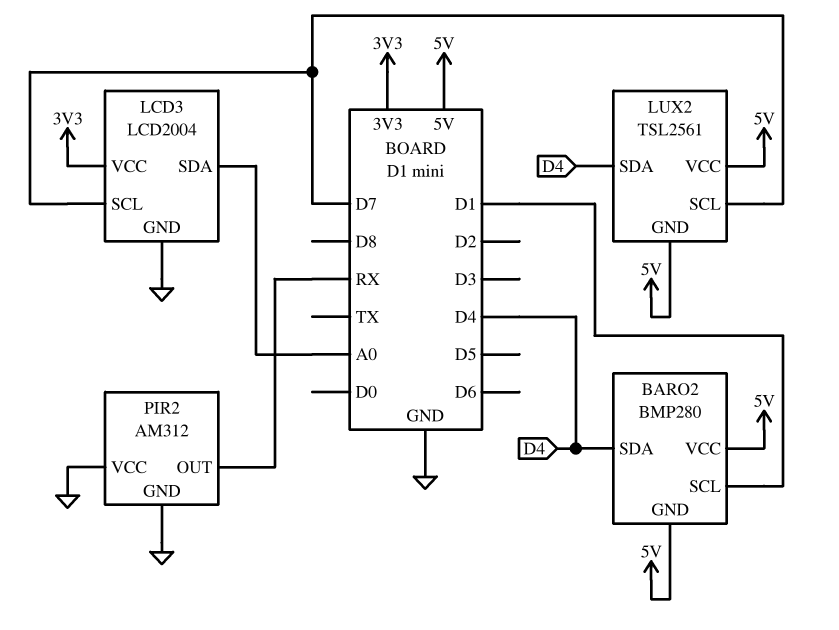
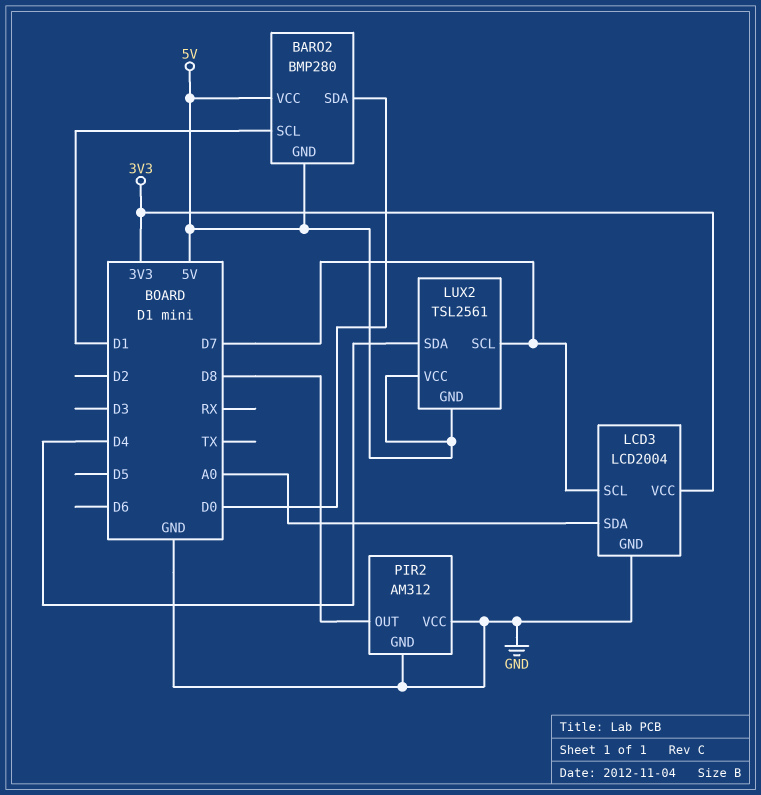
BARO2 pin SDA: D4 -> D0
PIR2 pin OUT: RX -> D8

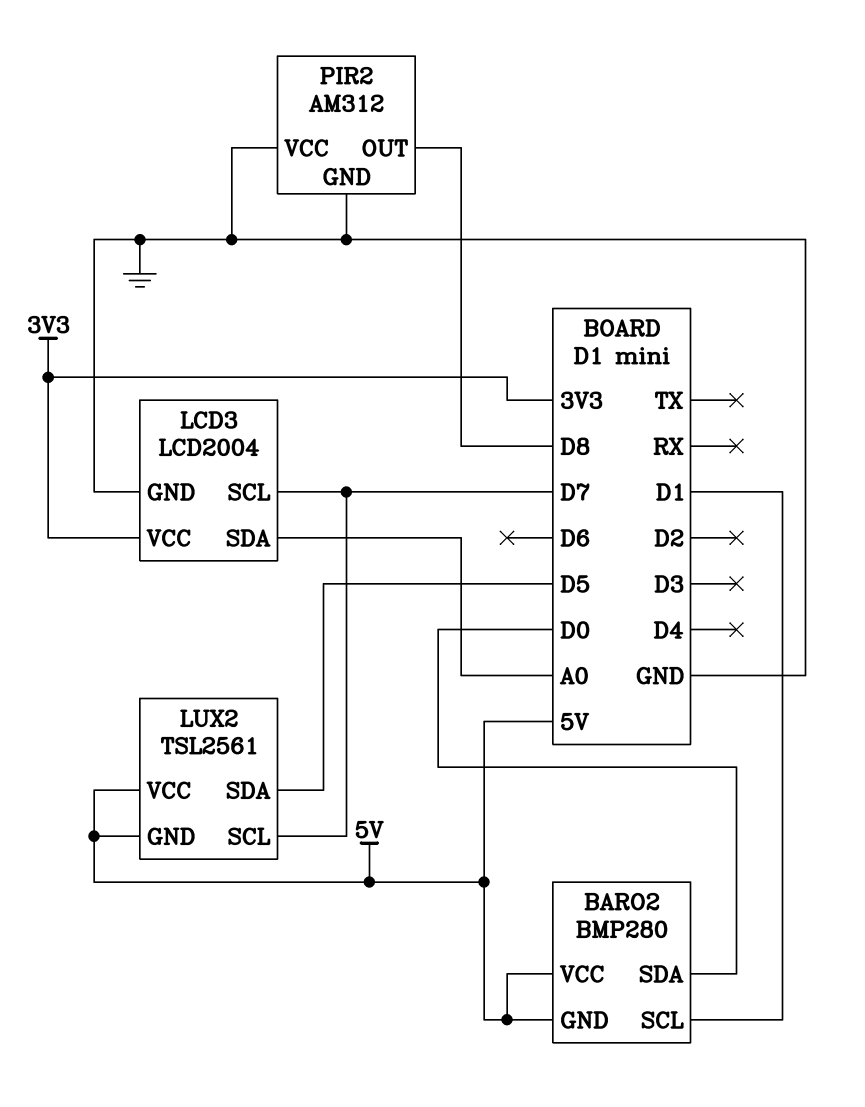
LUX2 pin SDA: D4 -> D5

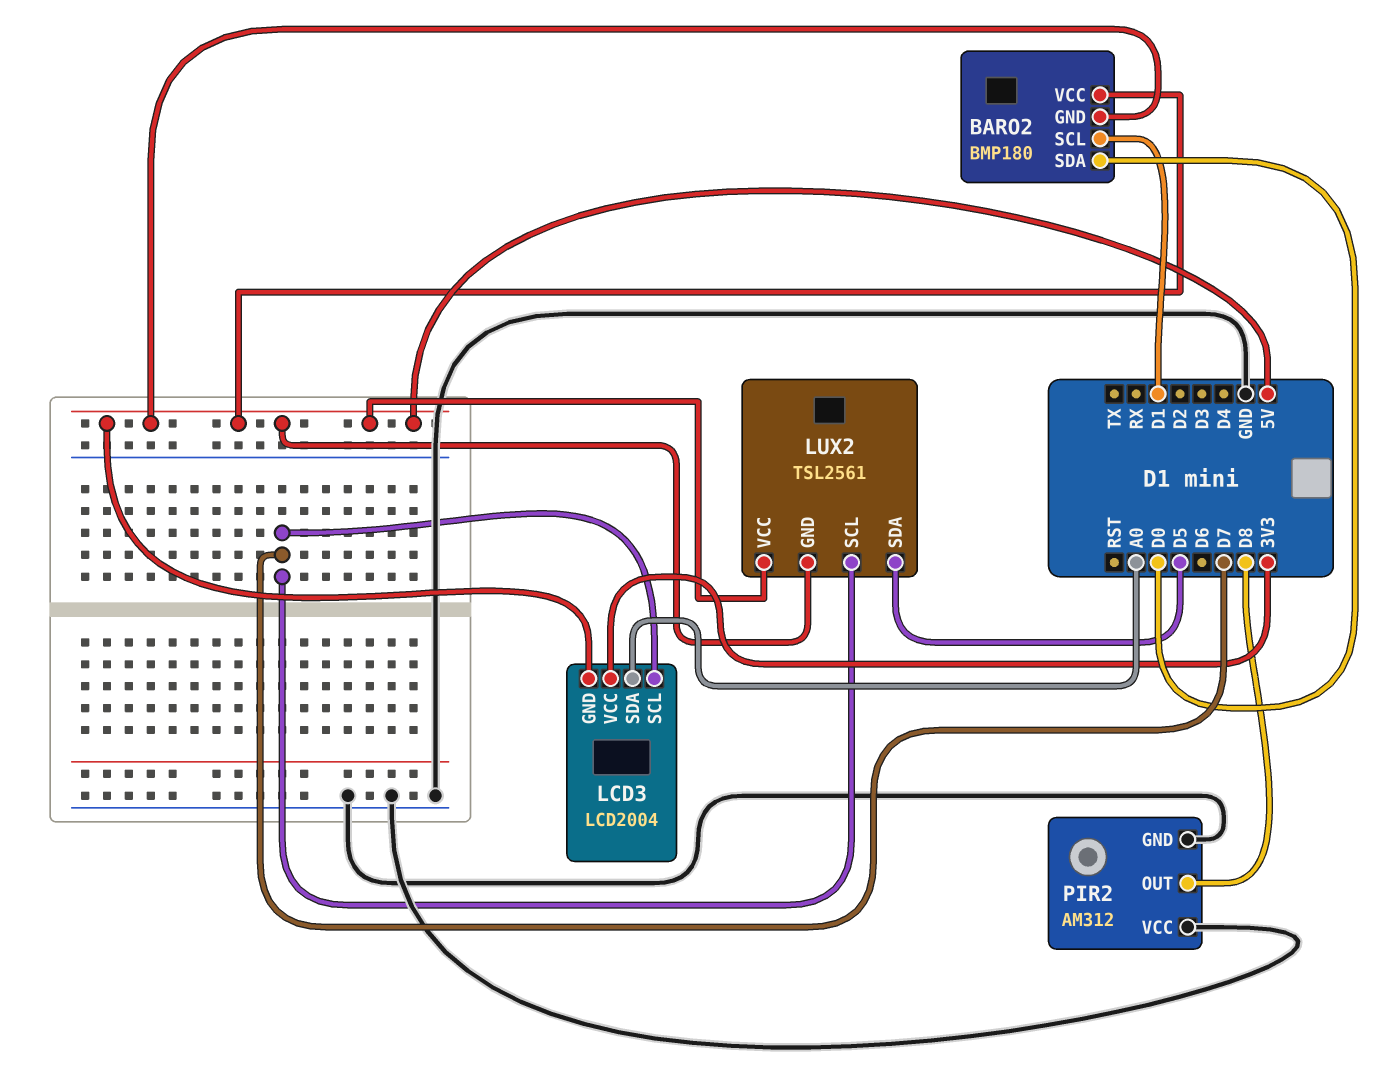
BARO2: BMP280 -> BMP180
LCD3 pin GND: GND -> 5V

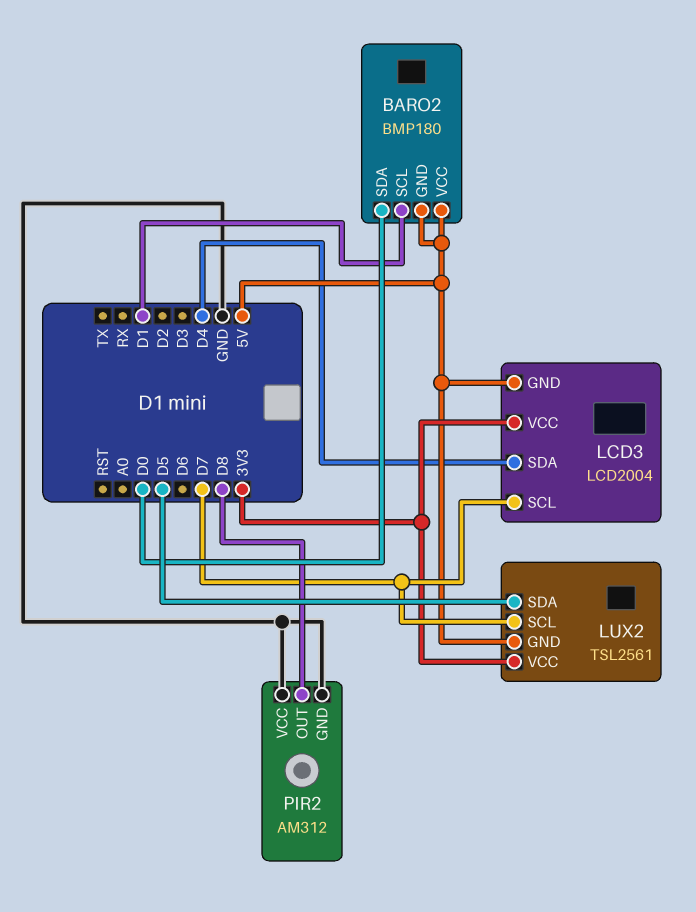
LCD3 pin SDA: A0 -> D4
LUX2 pin VCC: 5V -> 3V3

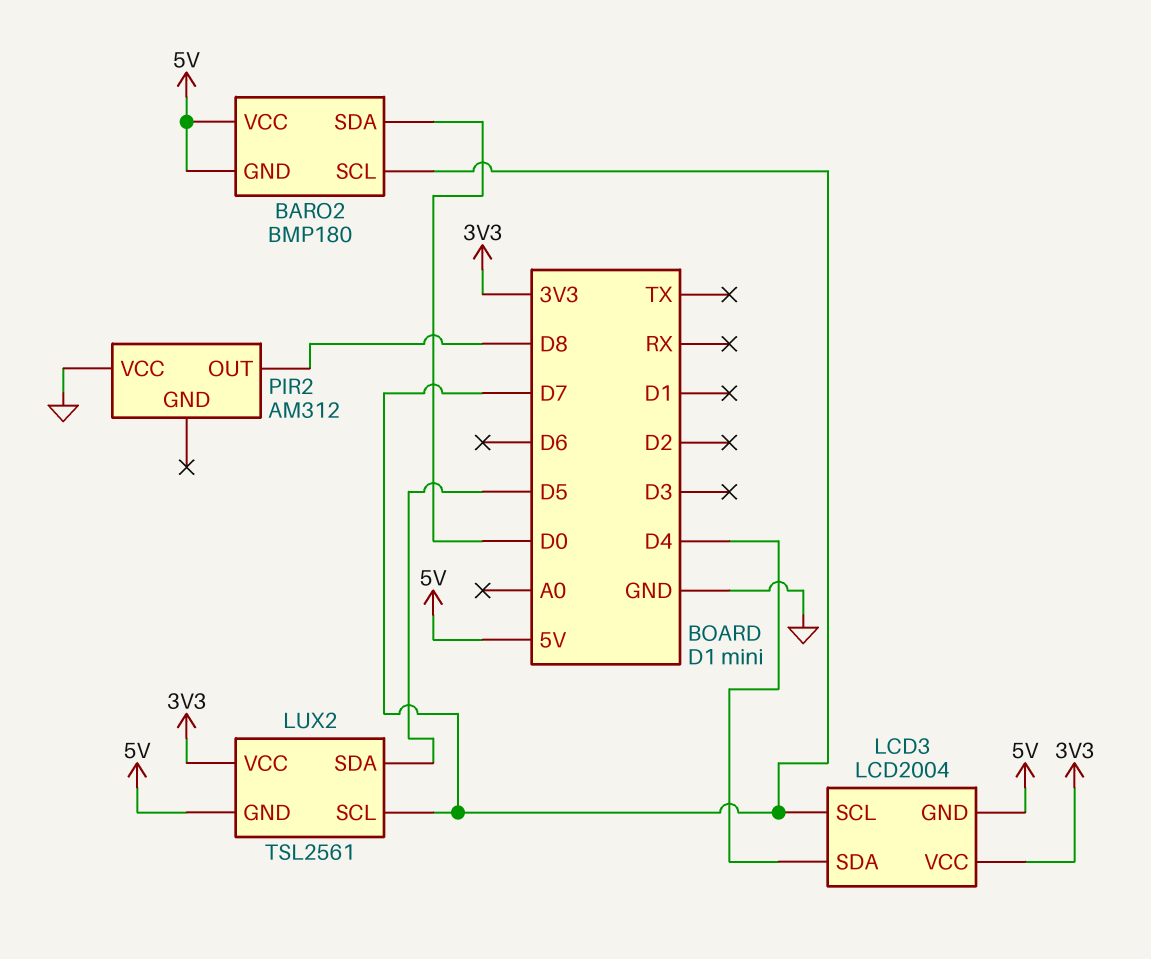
BARO2 pin SCL: D1 -> D7
PIR2 pin GND: GND -> none

